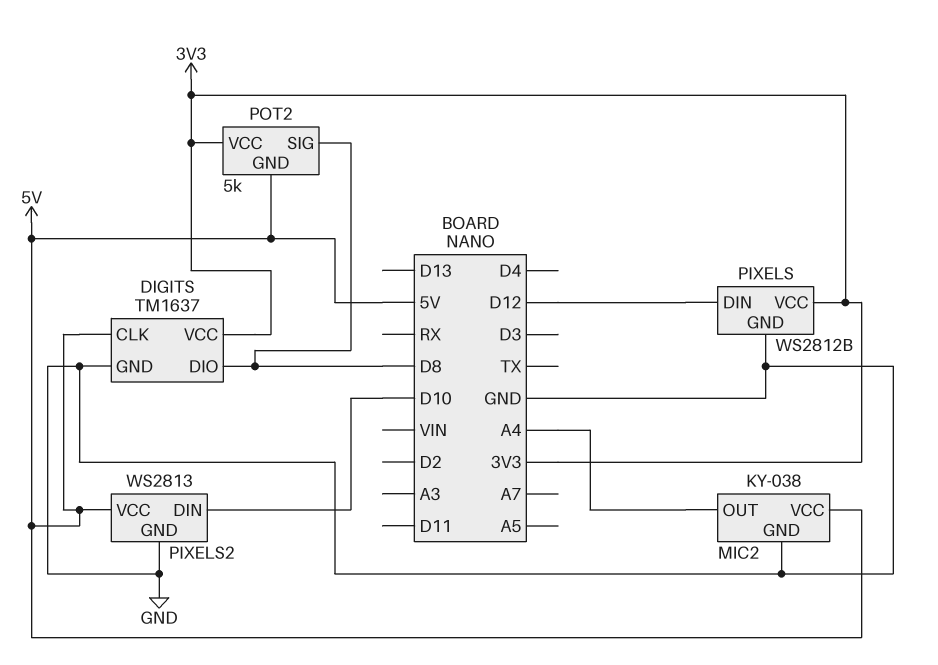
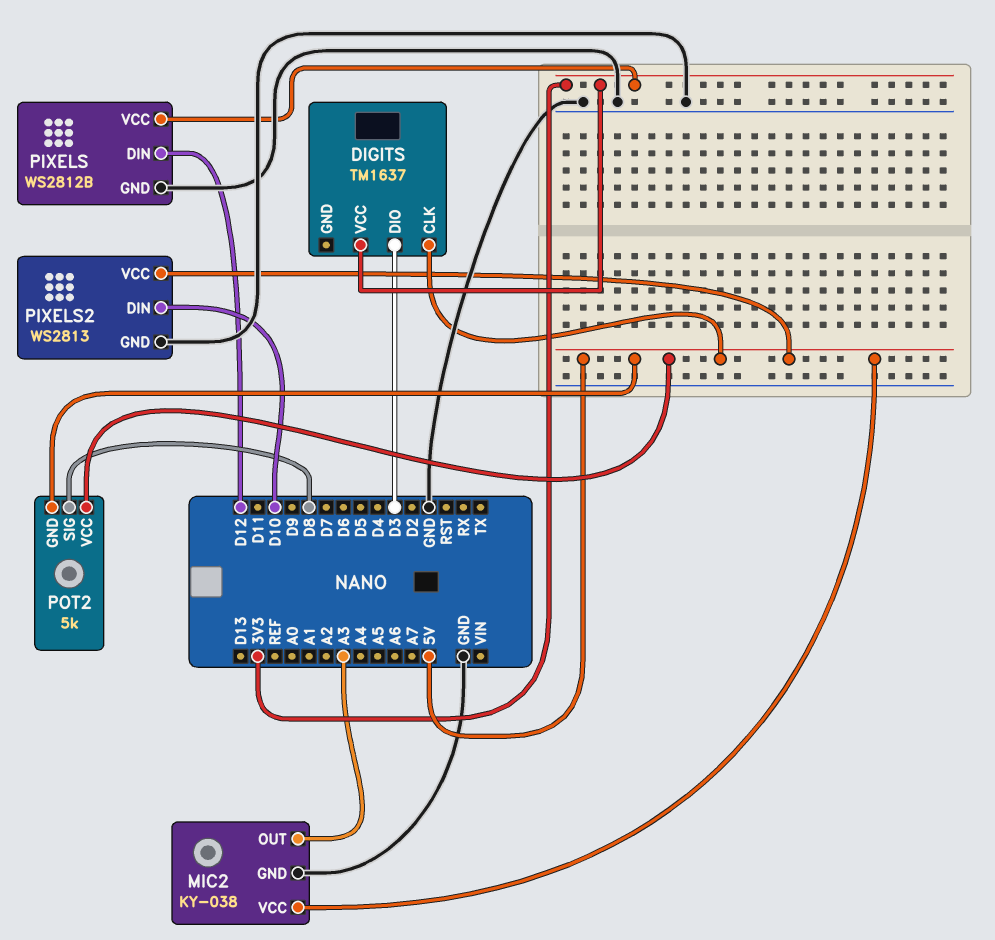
DIGITS pin DIO: D8 -> D3
DIGITS pin GND: GND -> none
MIC2 pin OUT: A4 -> A3
POT2 pin VCC: 3V3 -> 5V

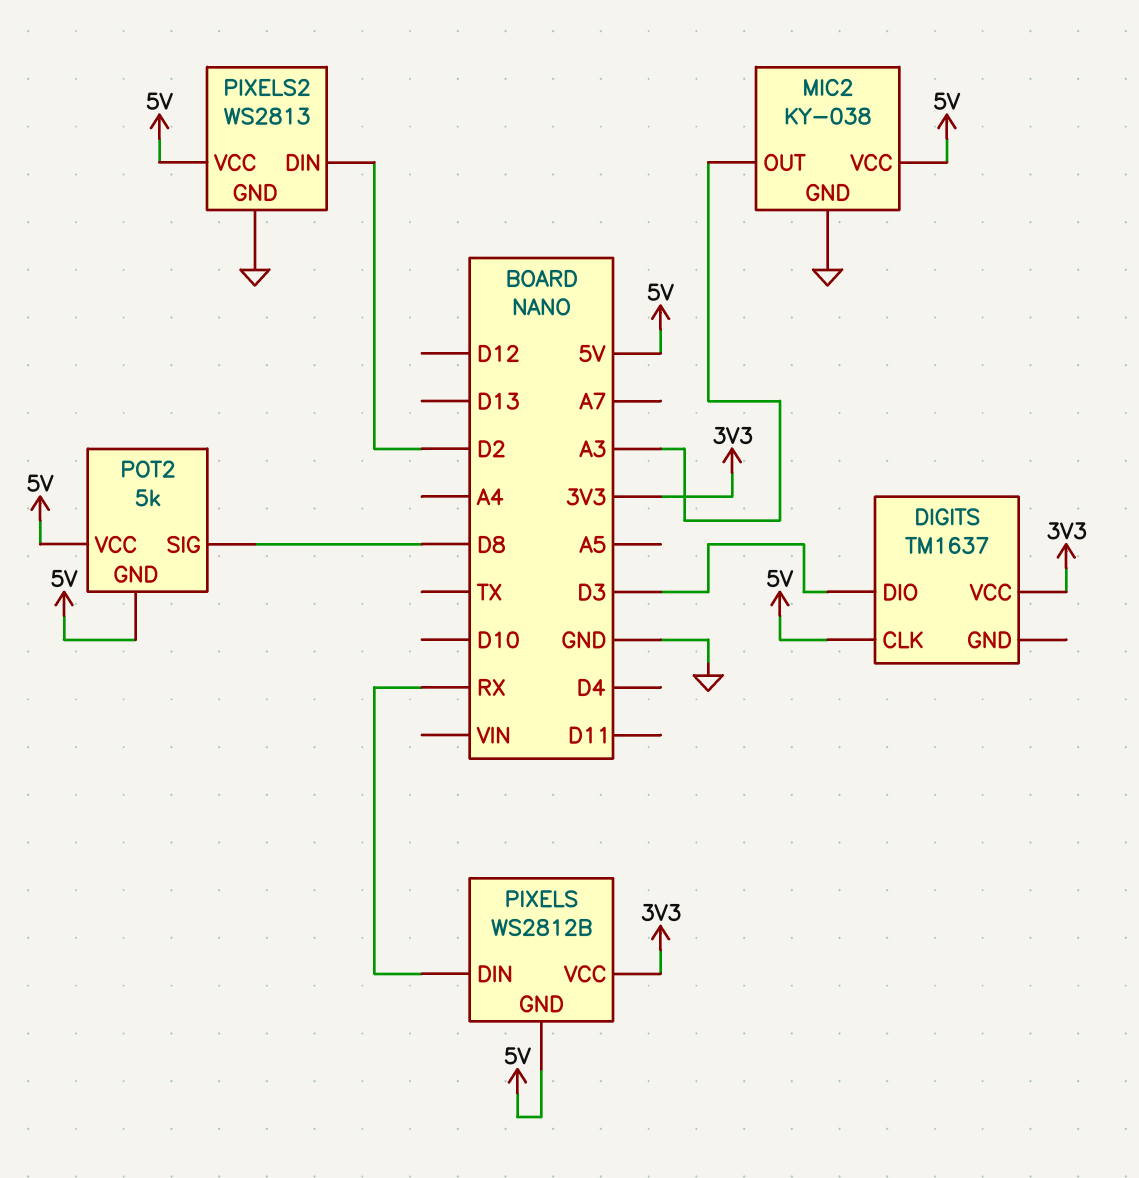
PIXELS pin DIN: D12 -> RX
PIXELS pin GND: GND -> 5V
PIXELS2 pin DIN: D10 -> D2

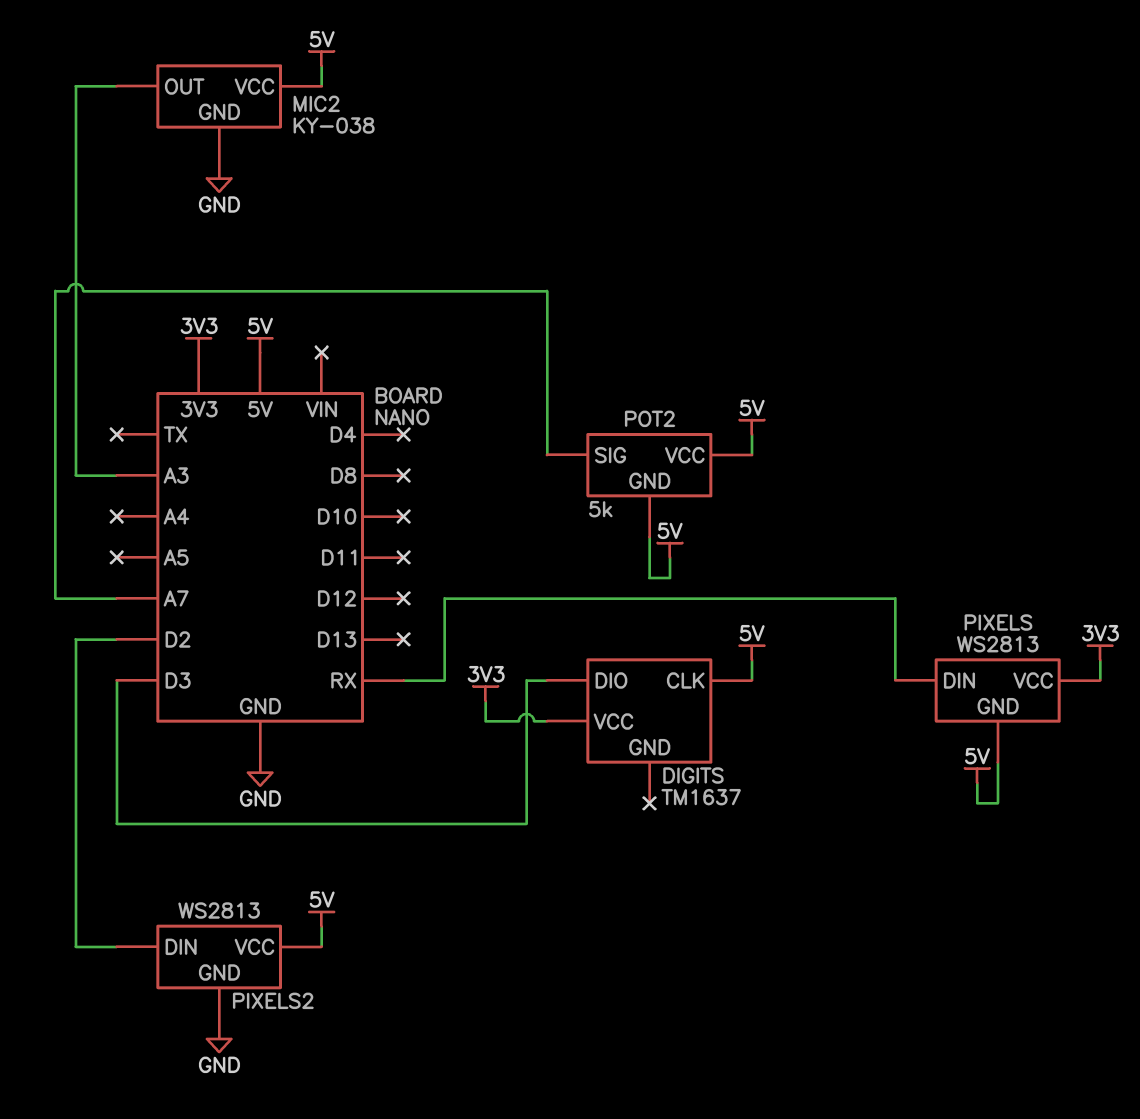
PIXELS: WS2812B -> WS2813
POT2 pin SIG: D8 -> A7

